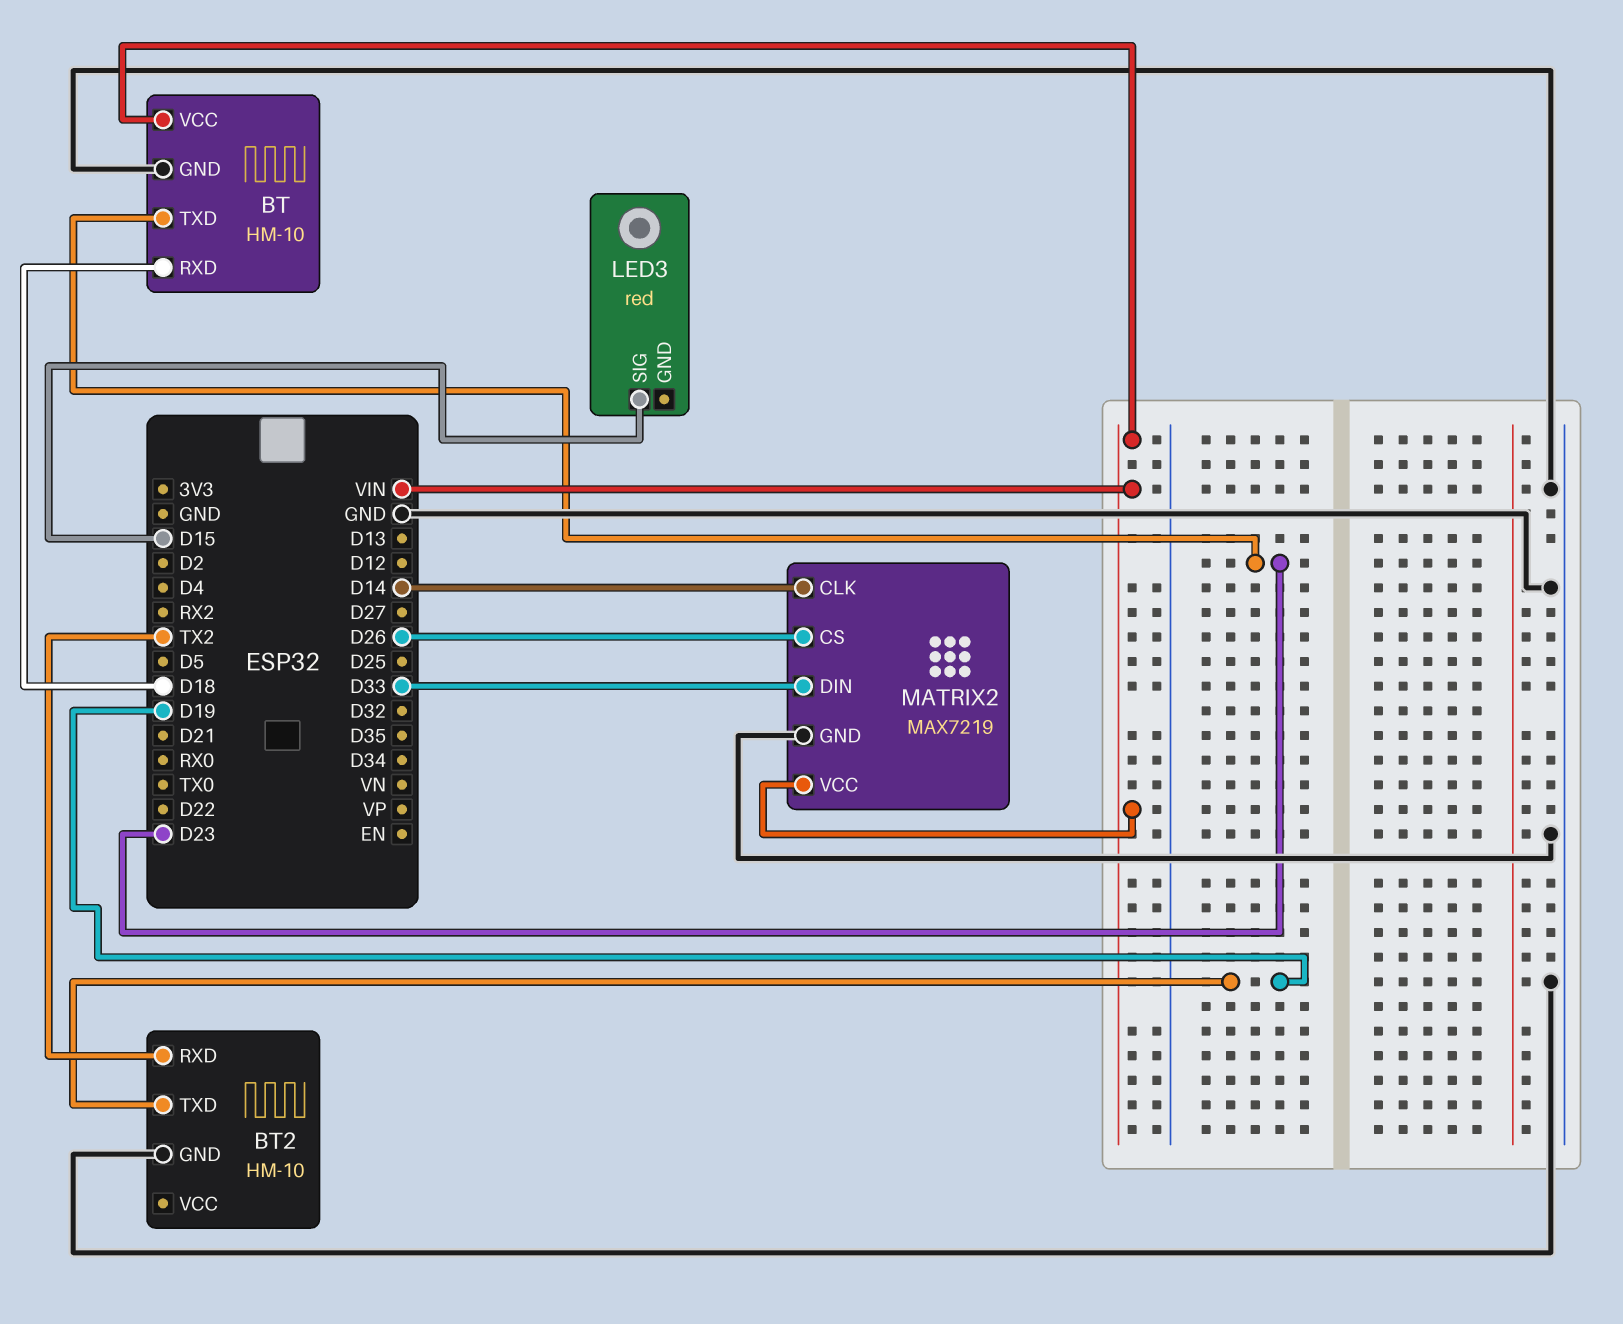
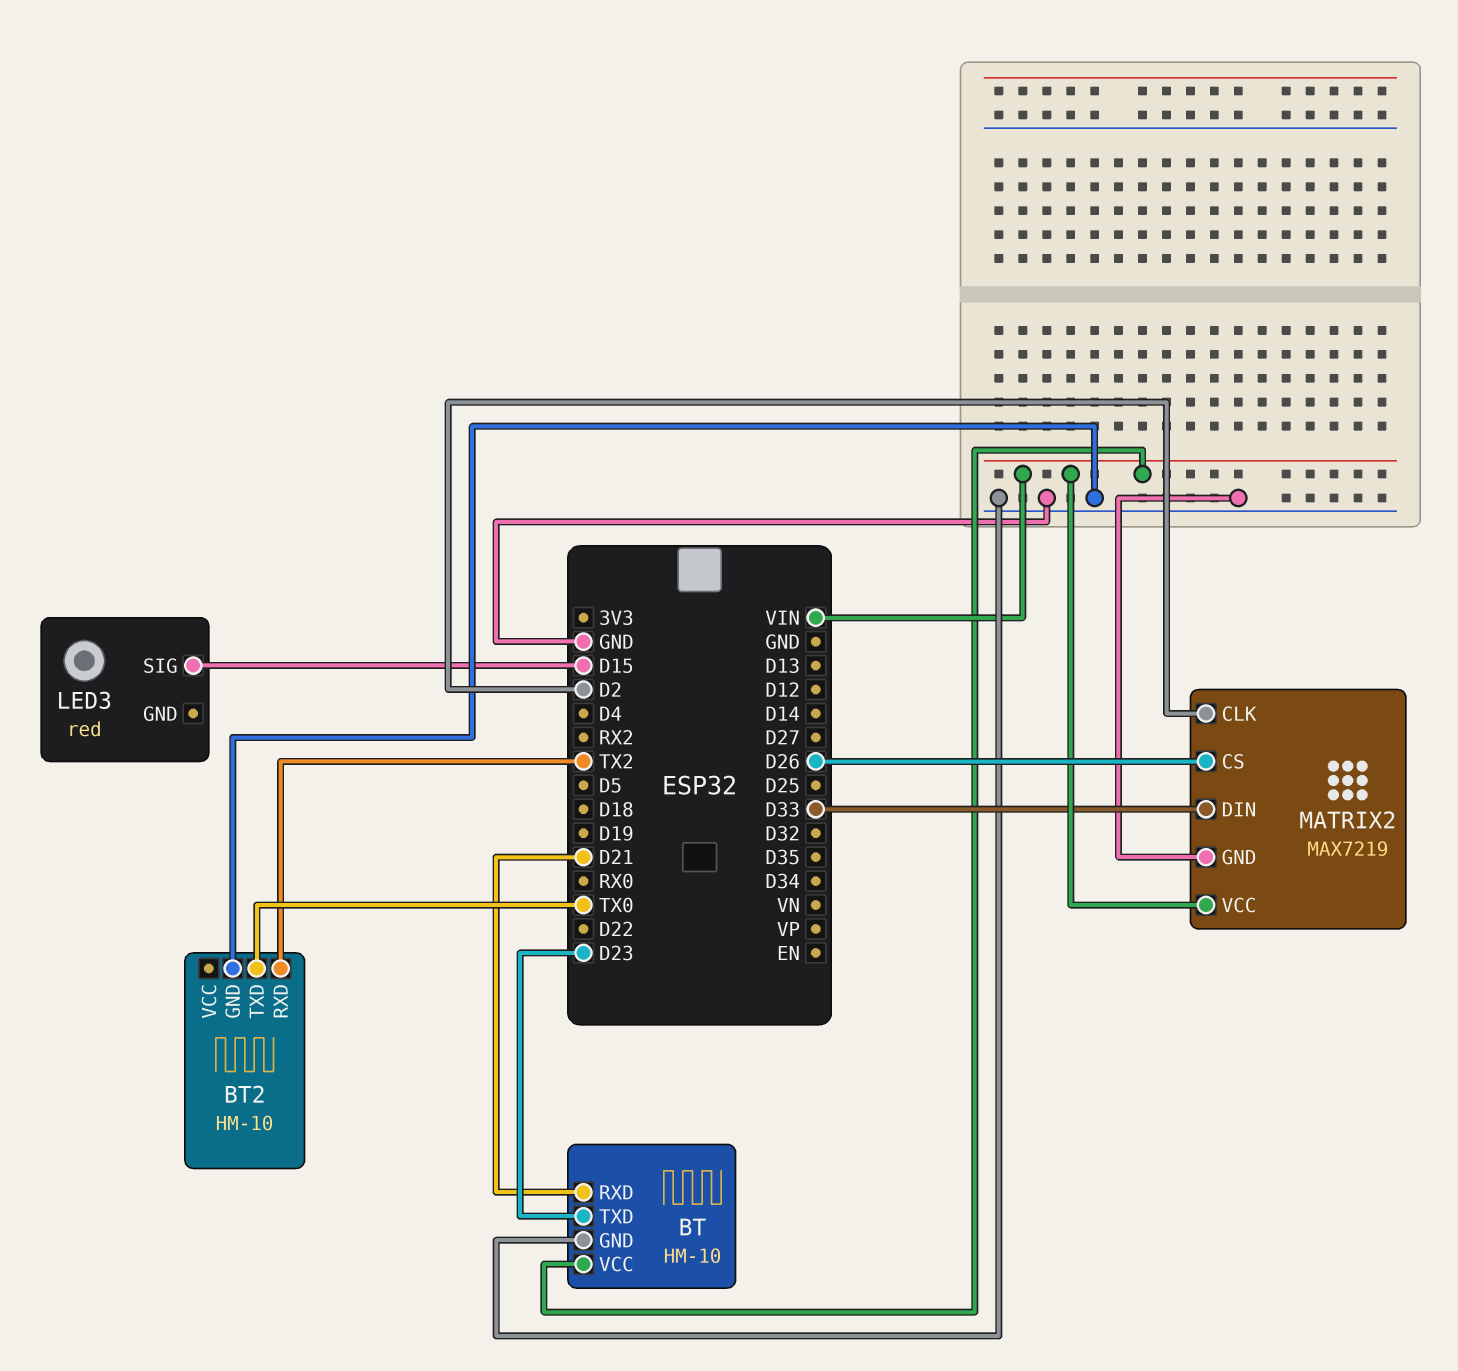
BT pin RXD: D18 -> D21
BT2 pin TXD: D19 -> TX0
MATRIX2 pin CLK: D14 -> D2

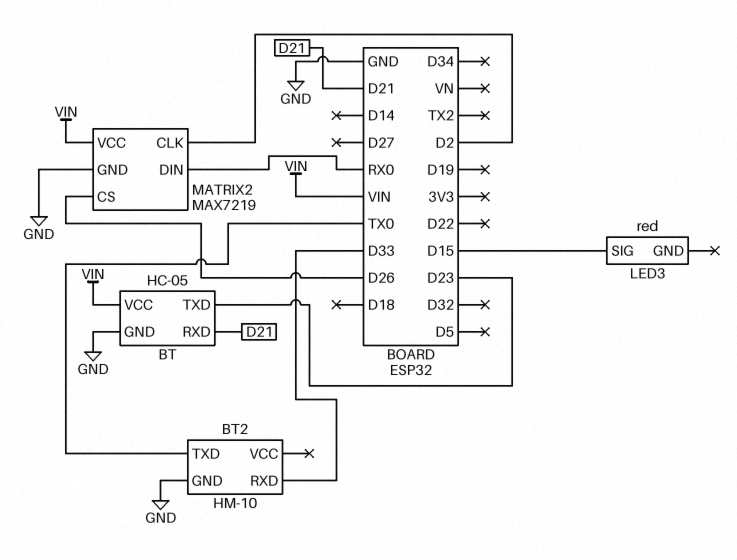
BT: HM-10 -> HC-05
BT2 pin RXD: TX2 -> D33
MATRIX2 pin DIN: D33 -> RX0

